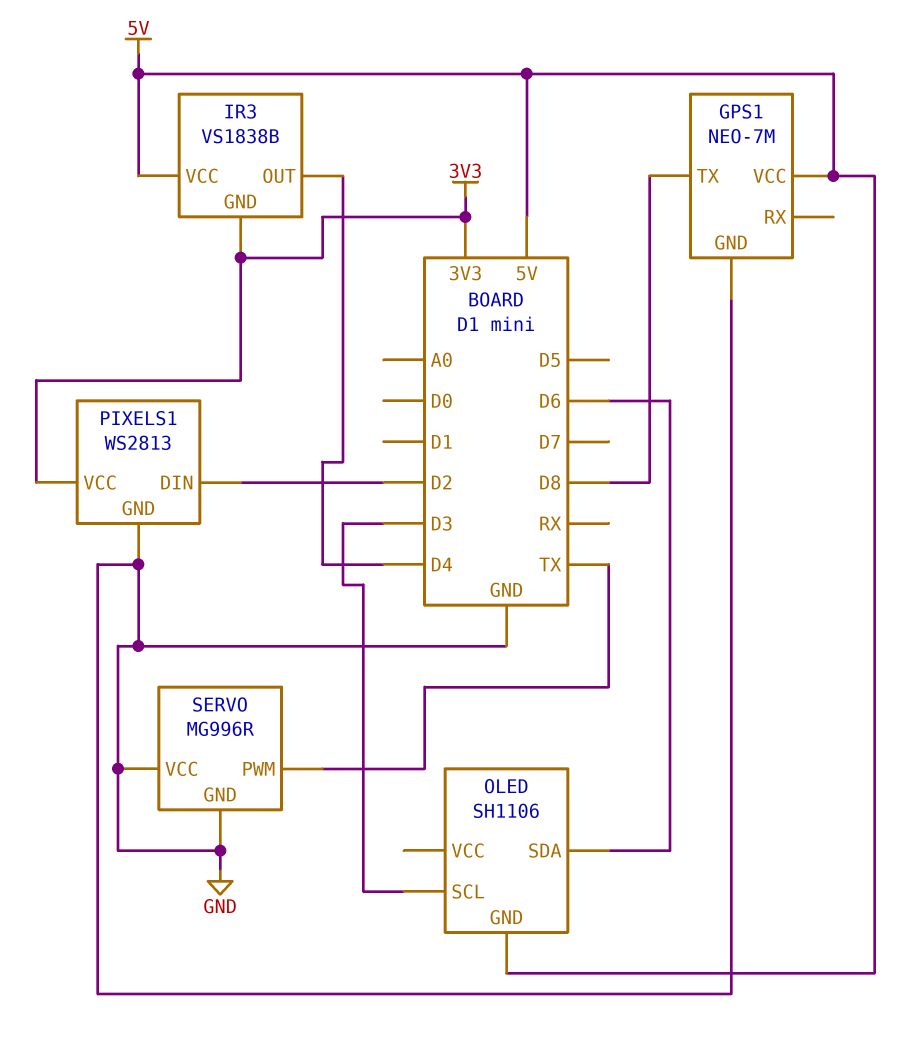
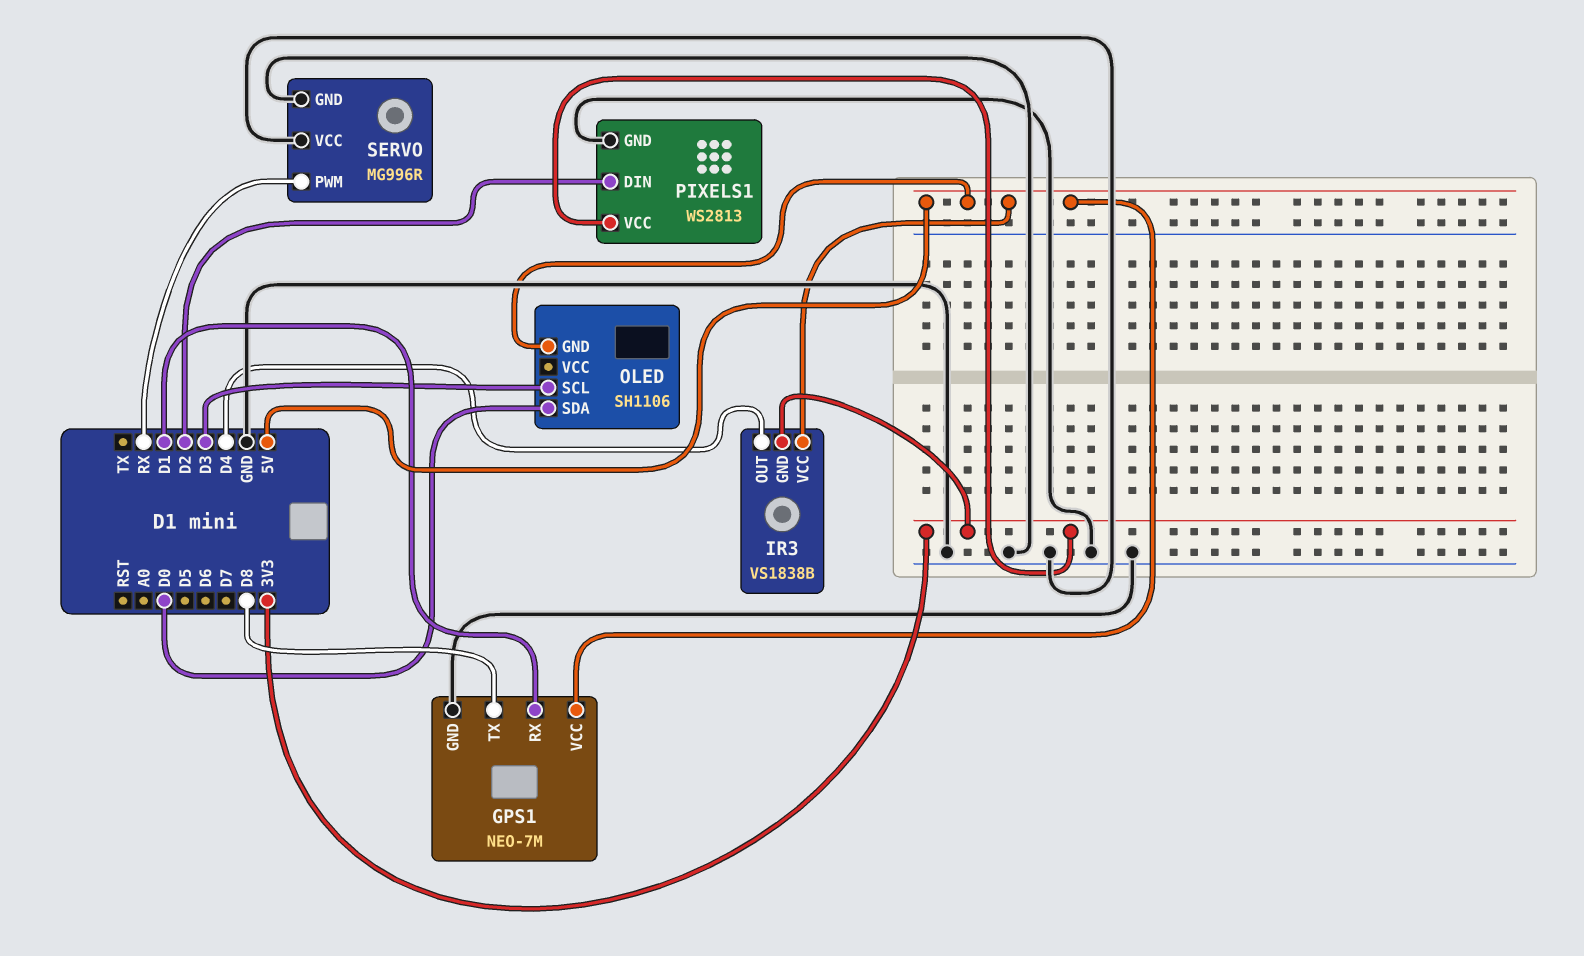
GPS1 pin RX: none -> D1
OLED pin SDA: D6 -> D0
SERVO pin PWM: TX -> RX

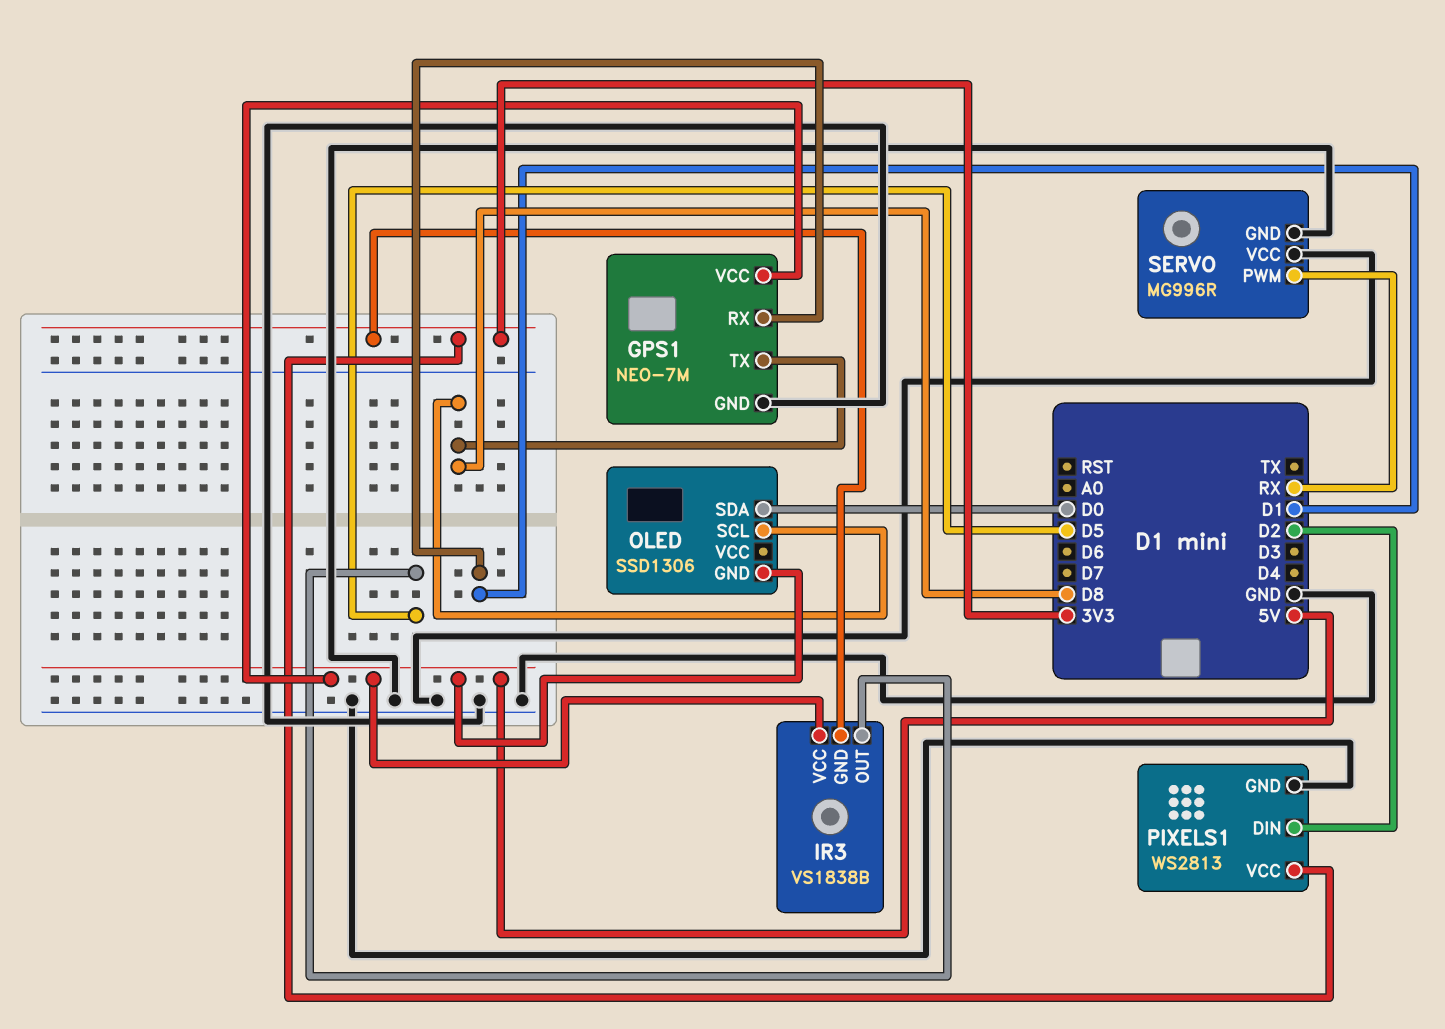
IR3 pin OUT: D4 -> D5
OLED: SH1106 -> SSD1306
OLED pin SCL: D3 -> D8

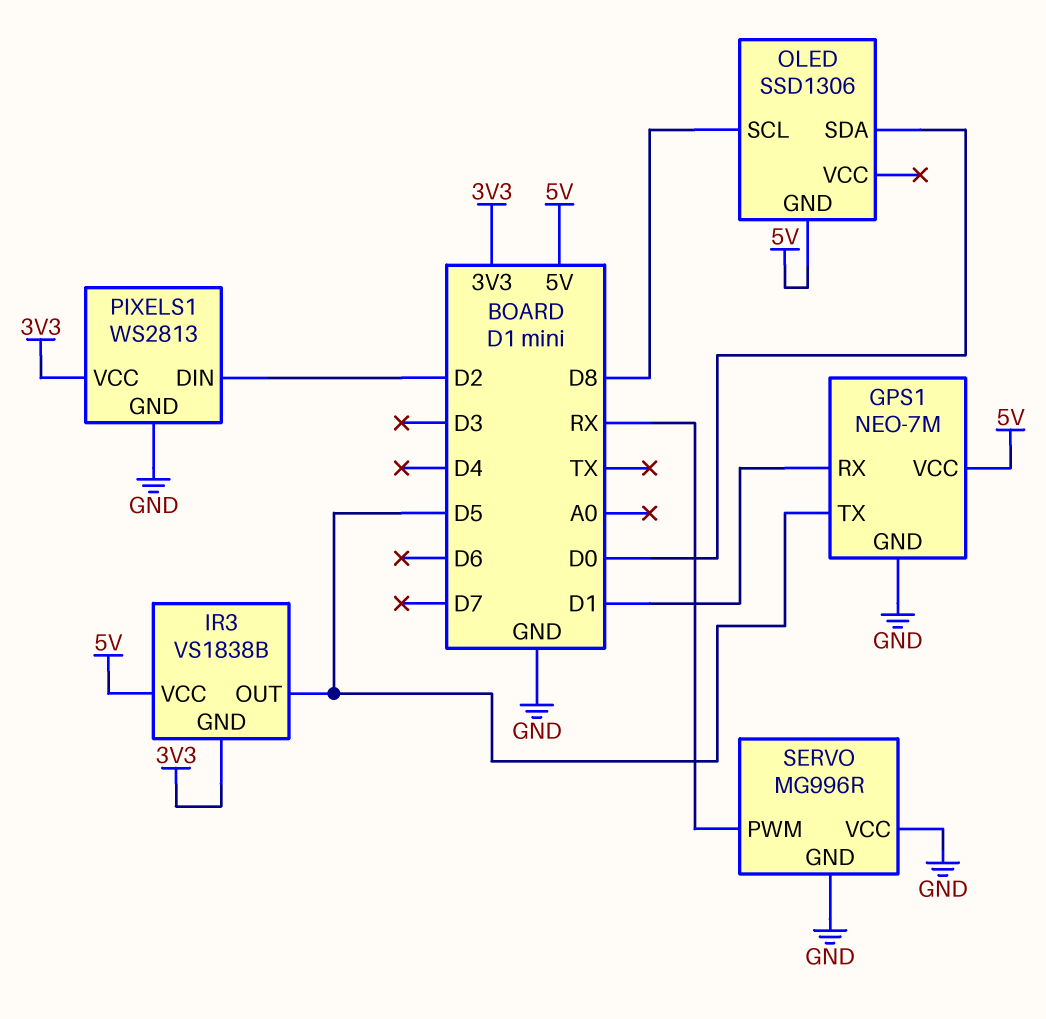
GPS1 pin TX: D8 -> D5

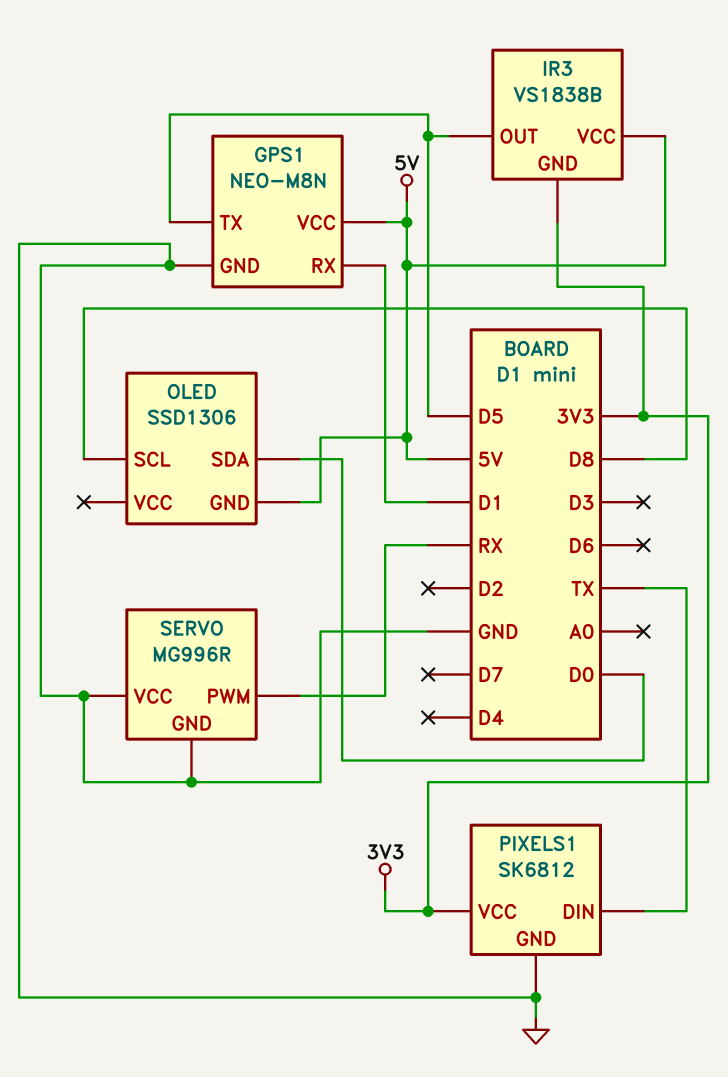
GPS1: NEO-7M -> NEO-M8N
PIXELS1: WS2813 -> SK6812
PIXELS1 pin DIN: D2 -> TX

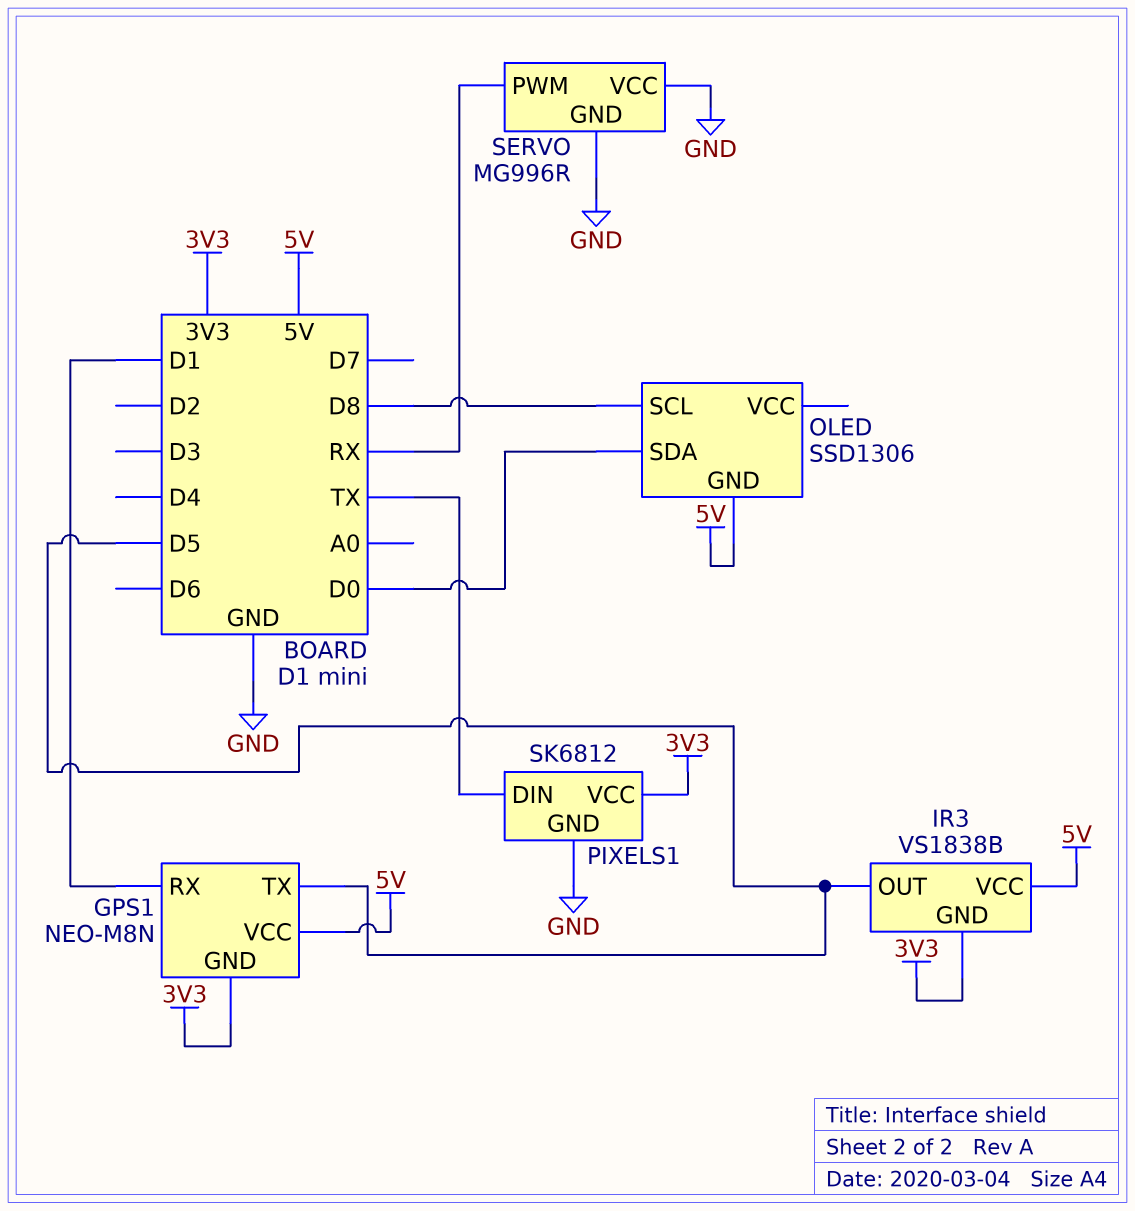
GPS1 pin GND: GND -> 3V3

